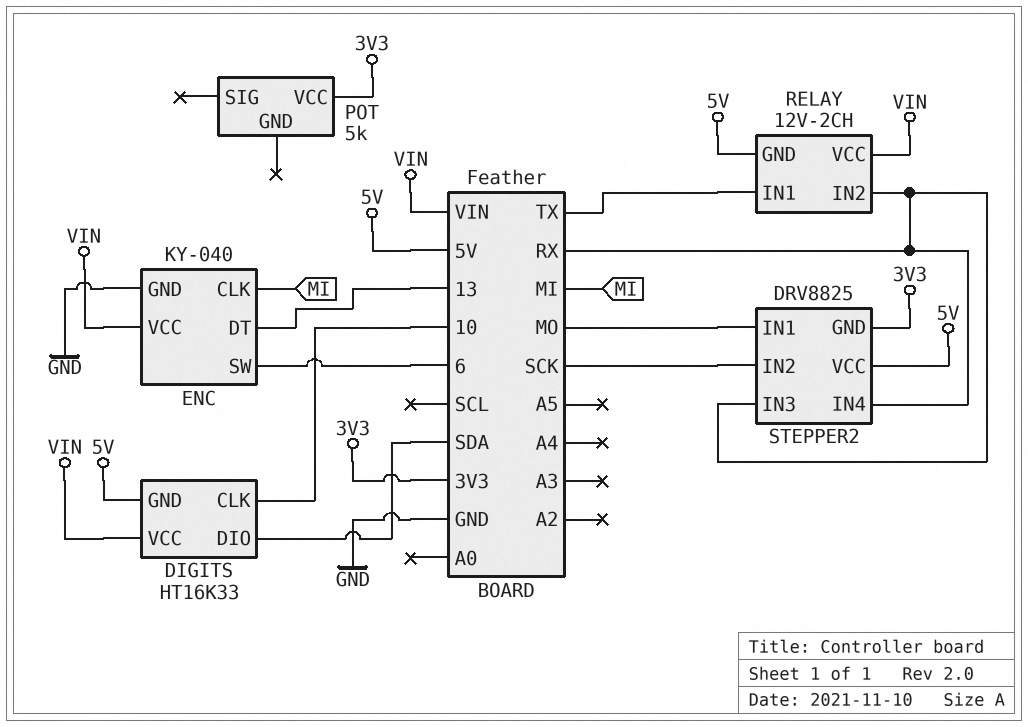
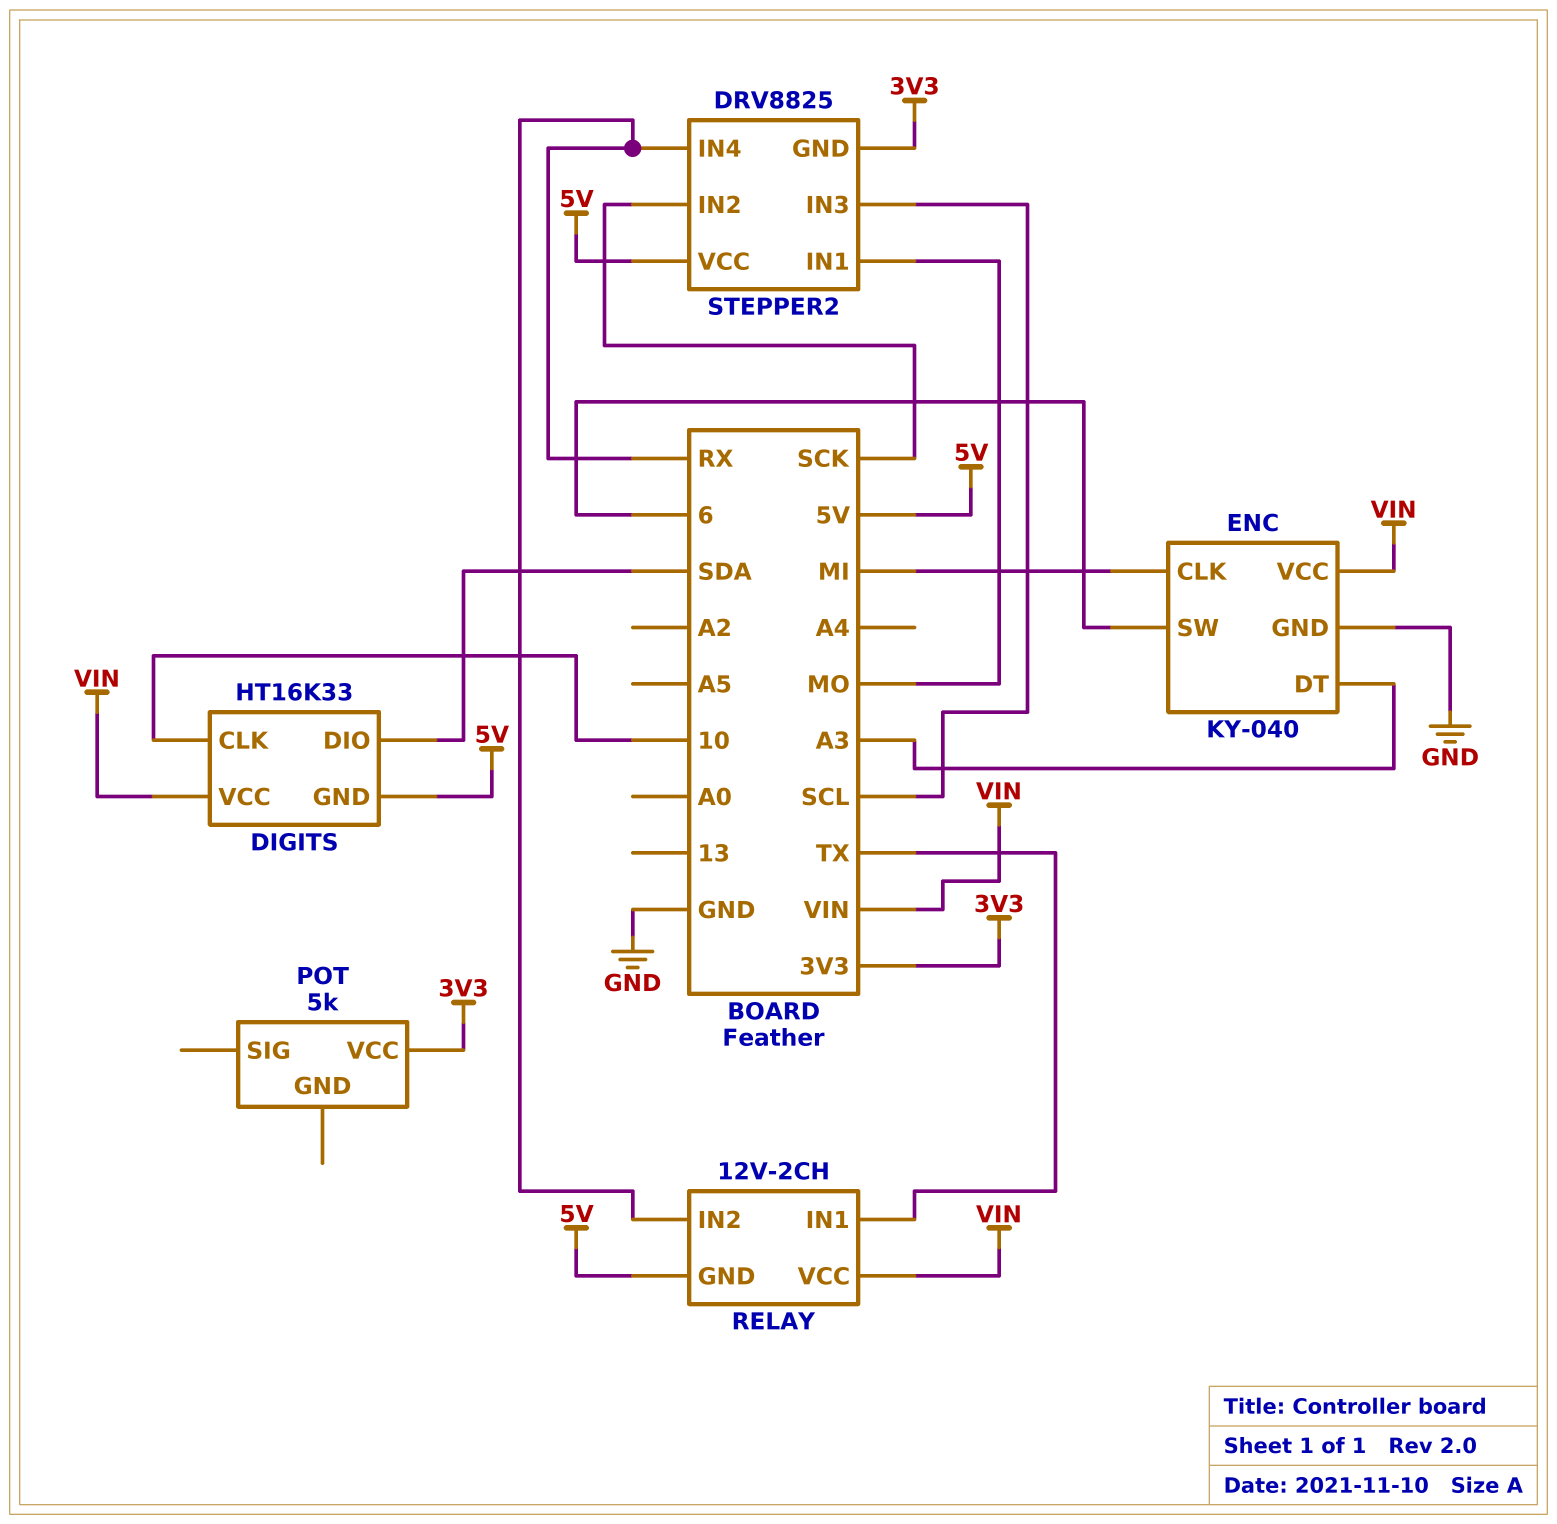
ENC pin DT: 13 -> A3
STEPPER2 pin IN3: RX -> SCL

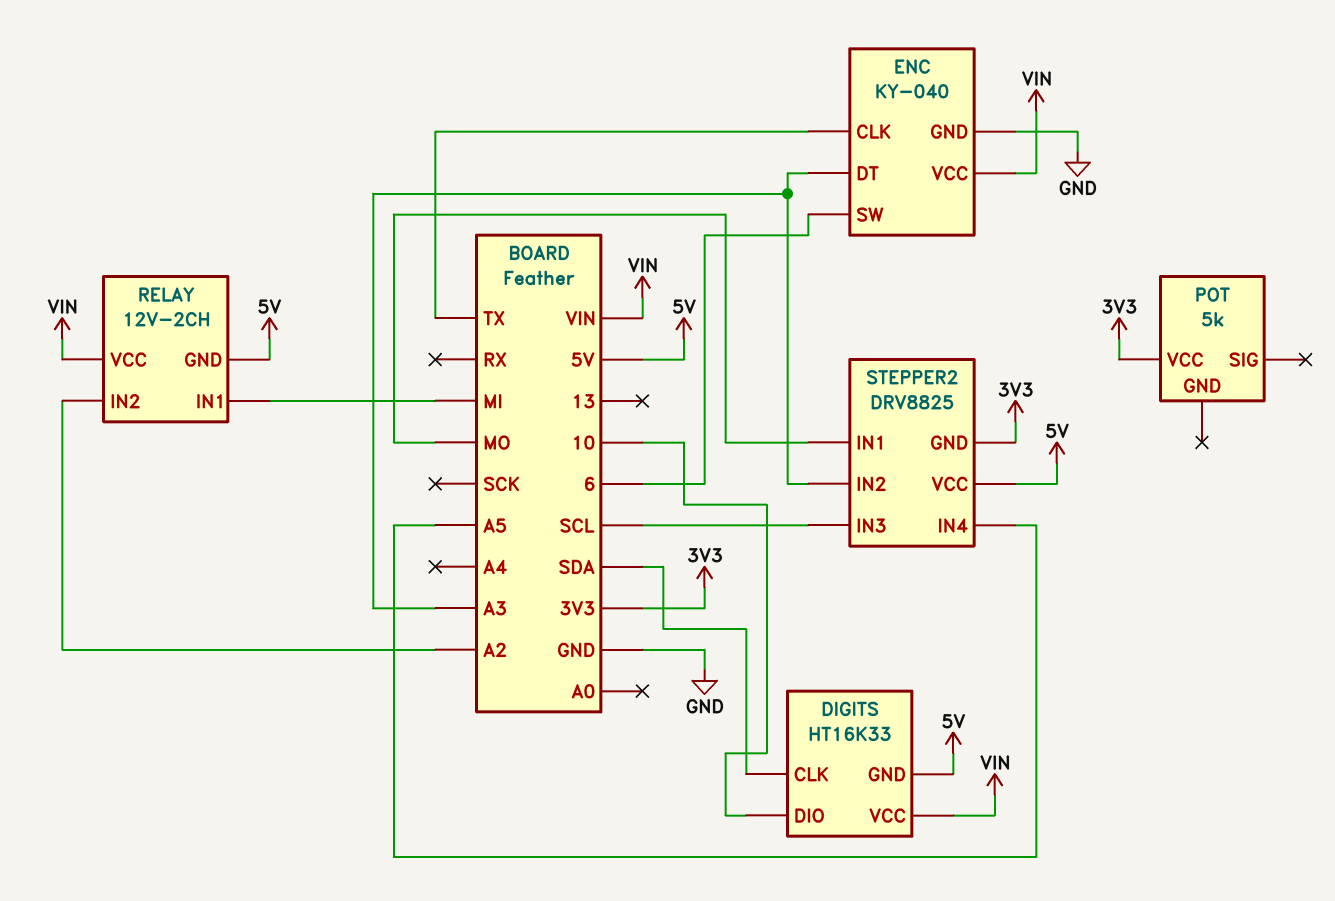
DIGITS pin CLK: 10 -> SDA
DIGITS pin DIO: SDA -> 10
ENC pin CLK: MI -> TX
RELAY pin IN1: TX -> MI
RELAY pin IN2: RX -> A2
STEPPER2 pin IN2: SCK -> A3
STEPPER2 pin IN4: RX -> A5

